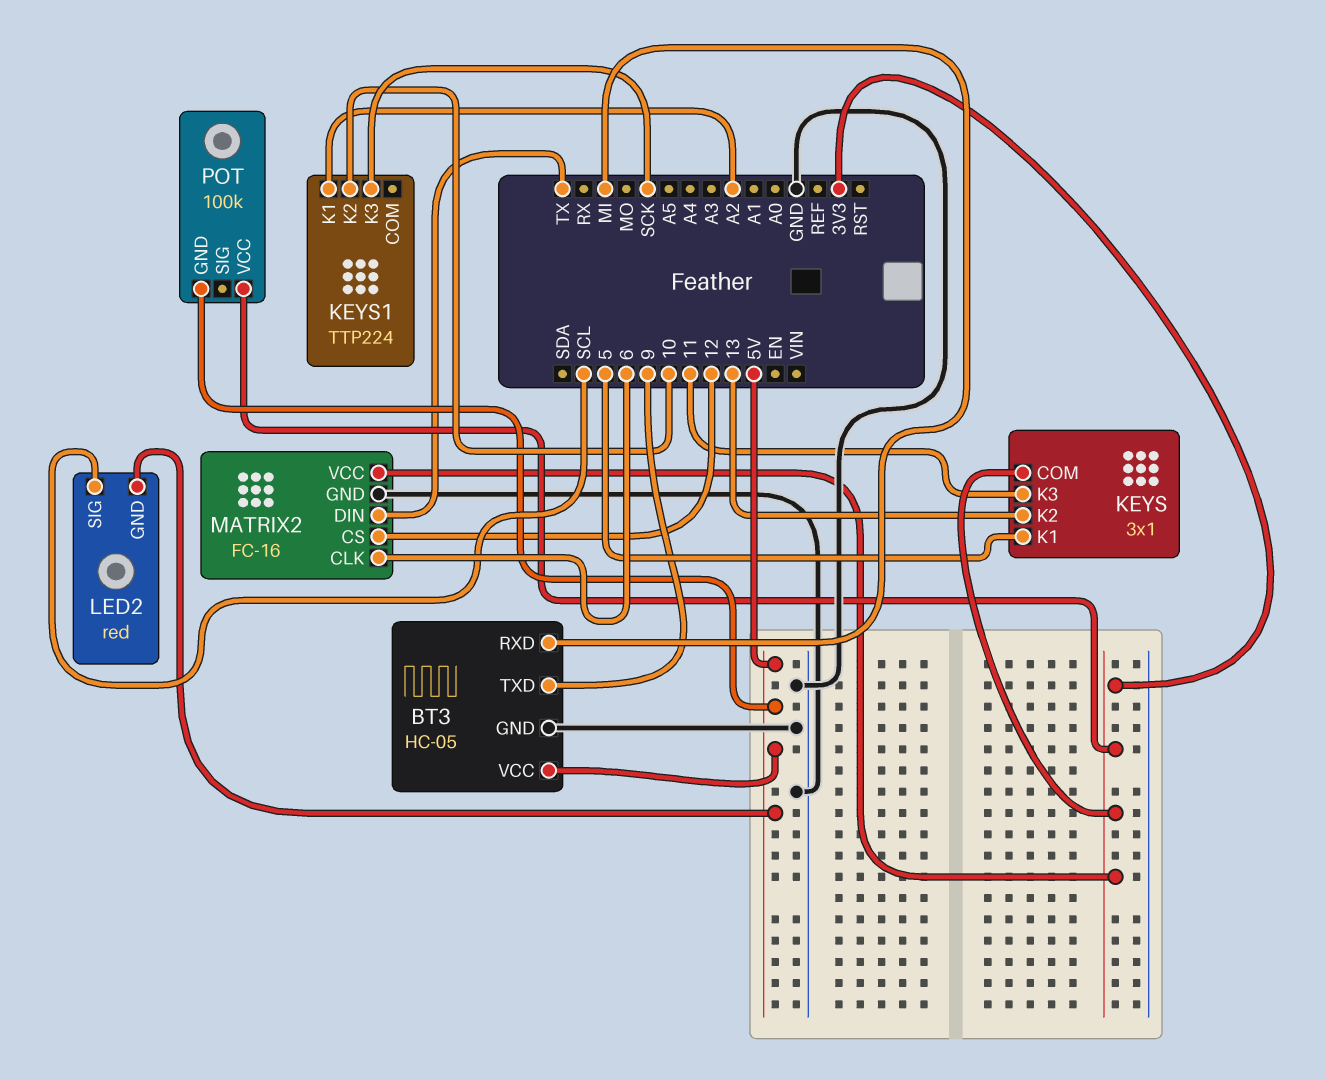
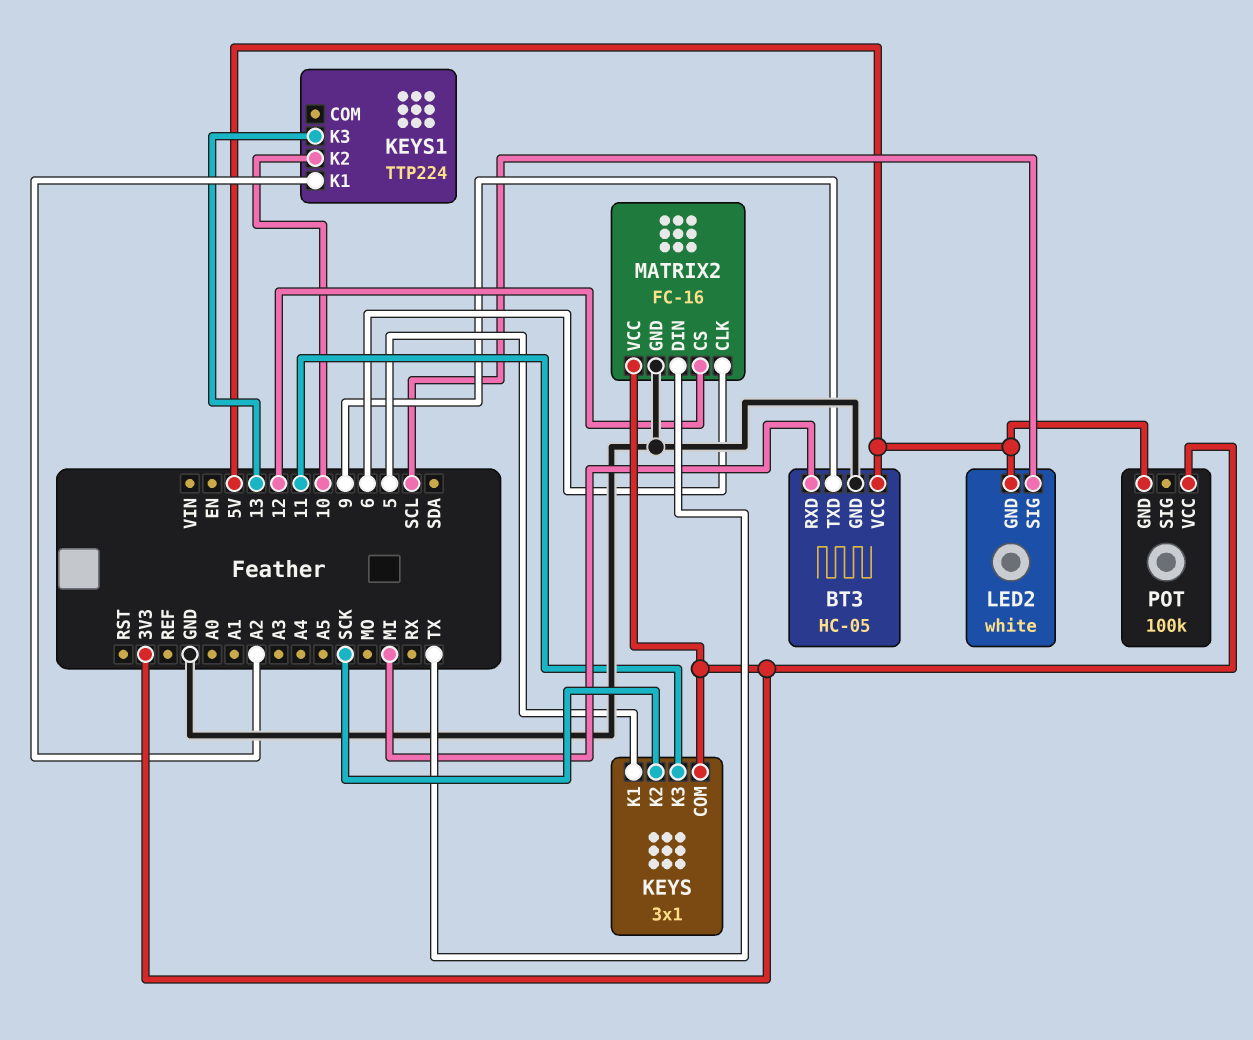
KEYS pin K2: 13 -> SCK
KEYS1 pin K3: SCK -> 13
LED2: red -> white

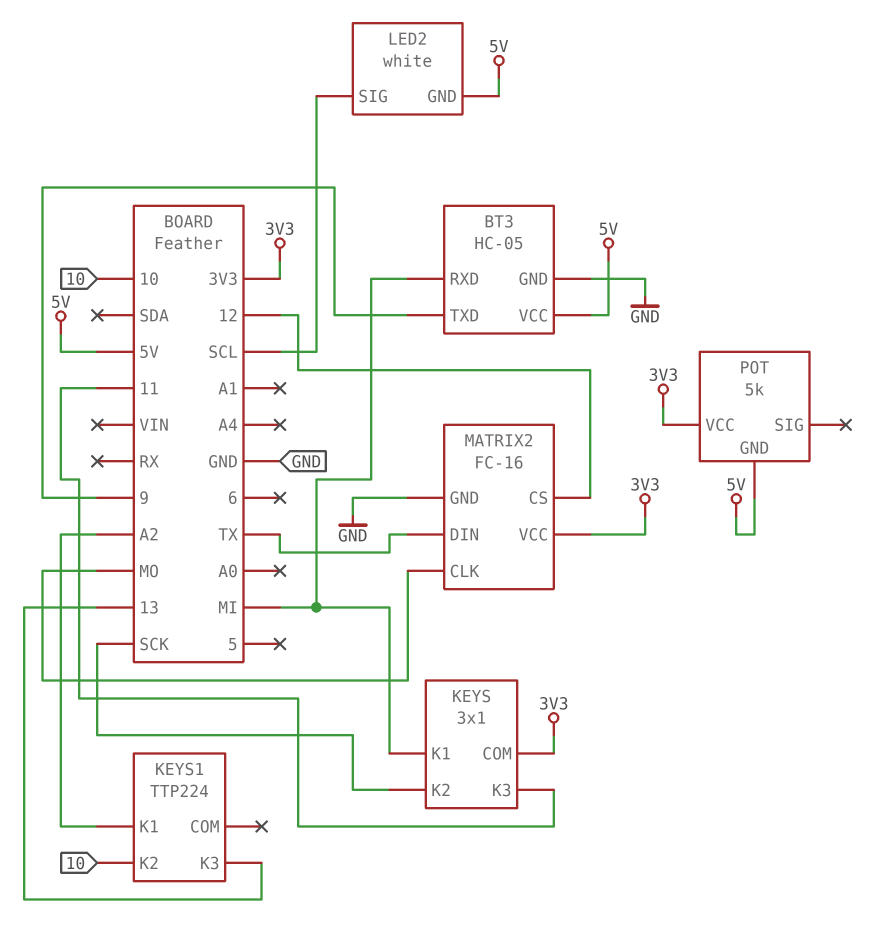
KEYS pin K1: 5 -> MI
MATRIX2 pin CLK: 6 -> MO
POT: 100k -> 5k

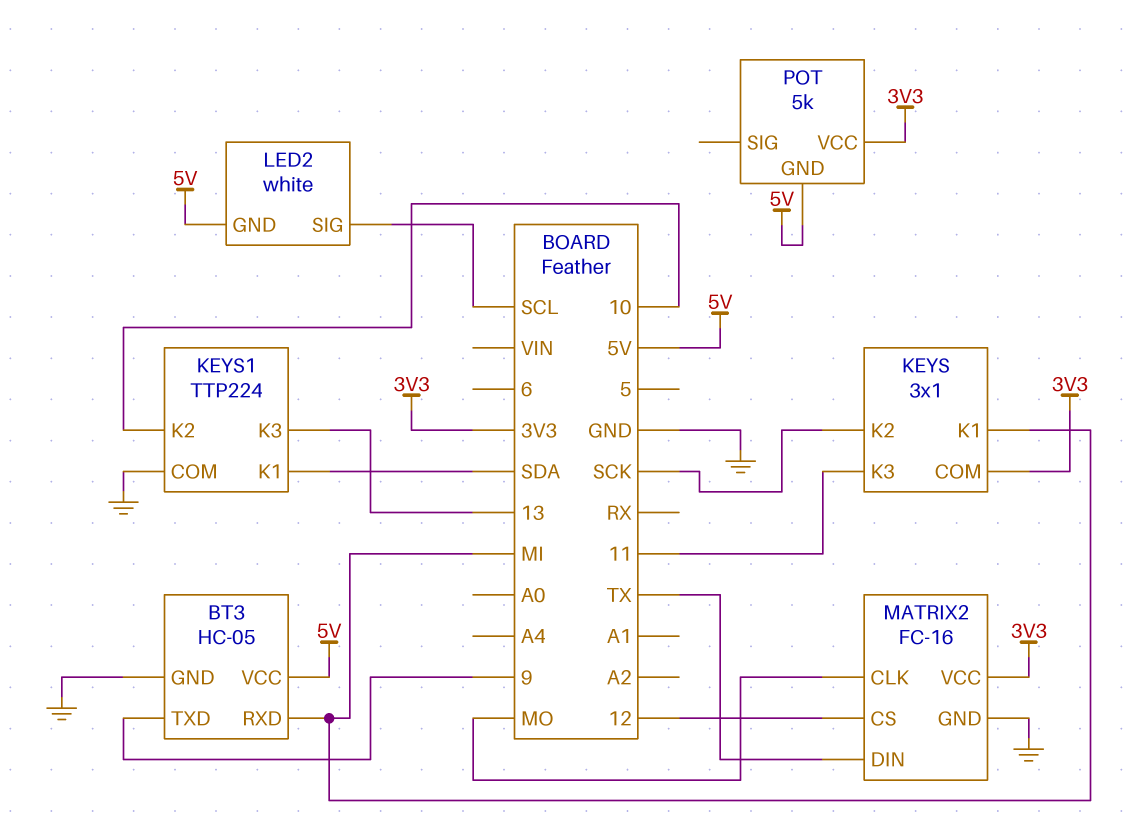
KEYS1 pin COM: none -> GND
KEYS1 pin K1: A2 -> SDA

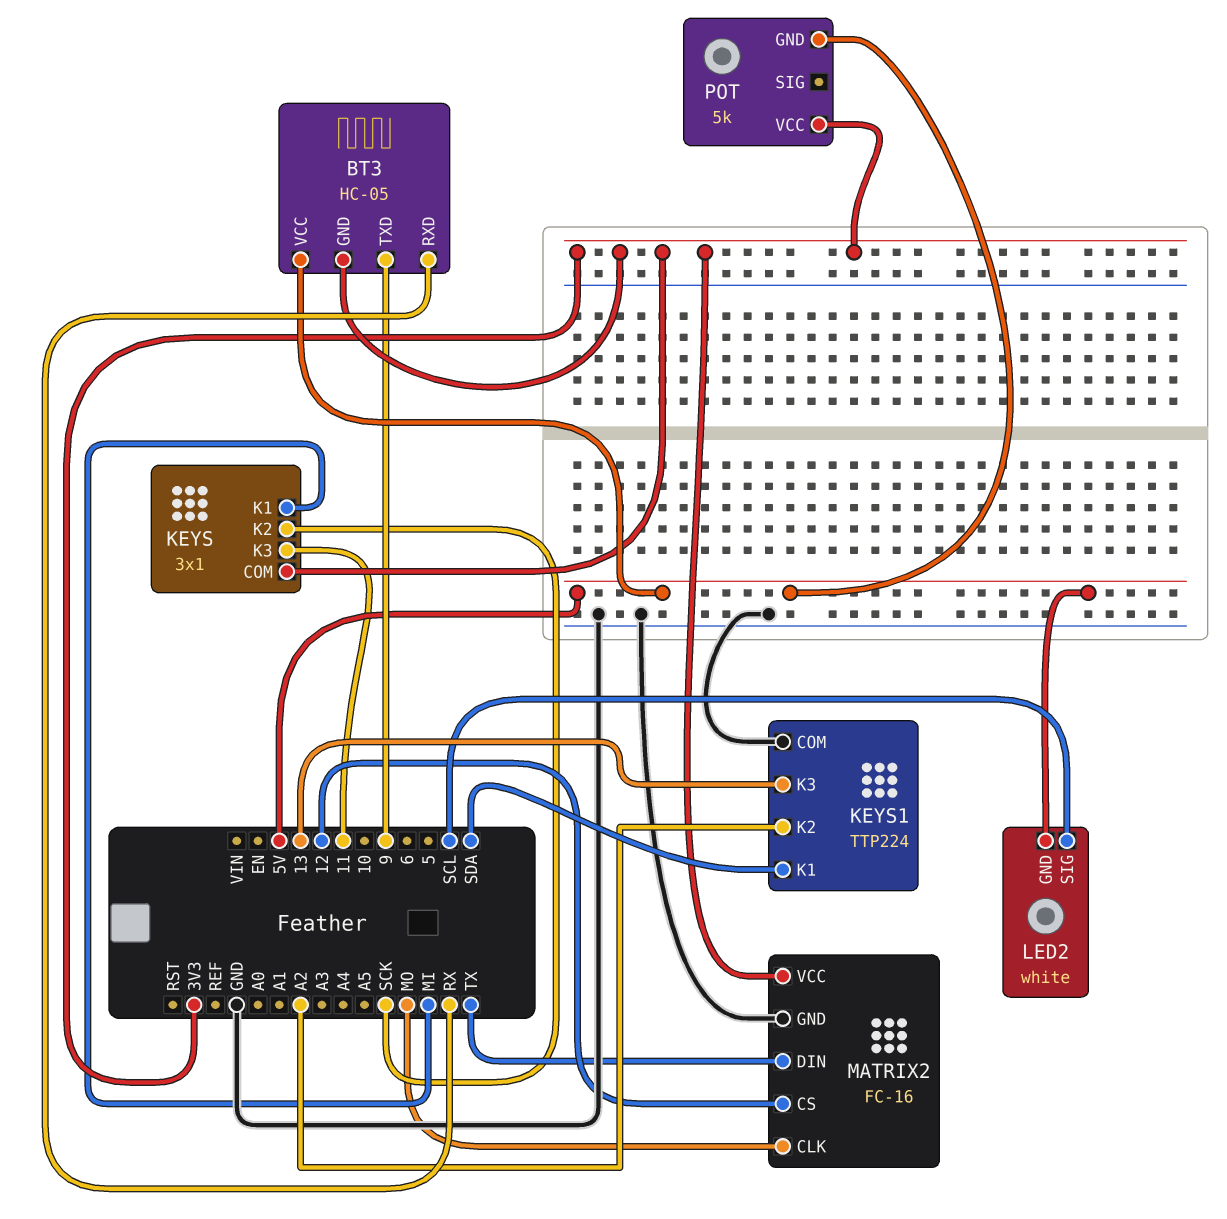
BT3 pin GND: GND -> 3V3
BT3 pin RXD: MI -> RX
KEYS1 pin K2: 10 -> A2

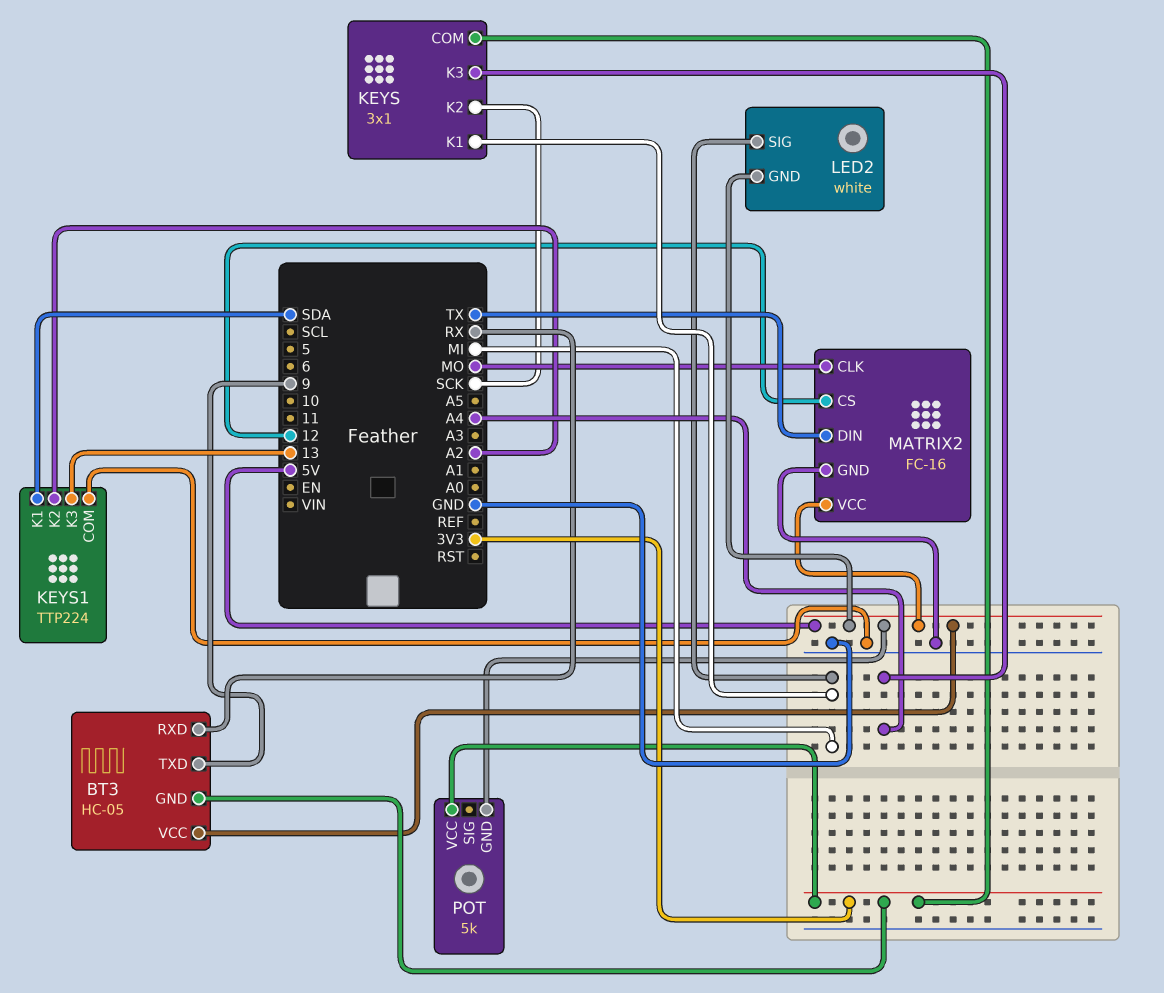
KEYS pin K3: 11 -> A4
LED2 pin SIG: SCL -> MI
MATRIX2 pin VCC: 3V3 -> 5V

